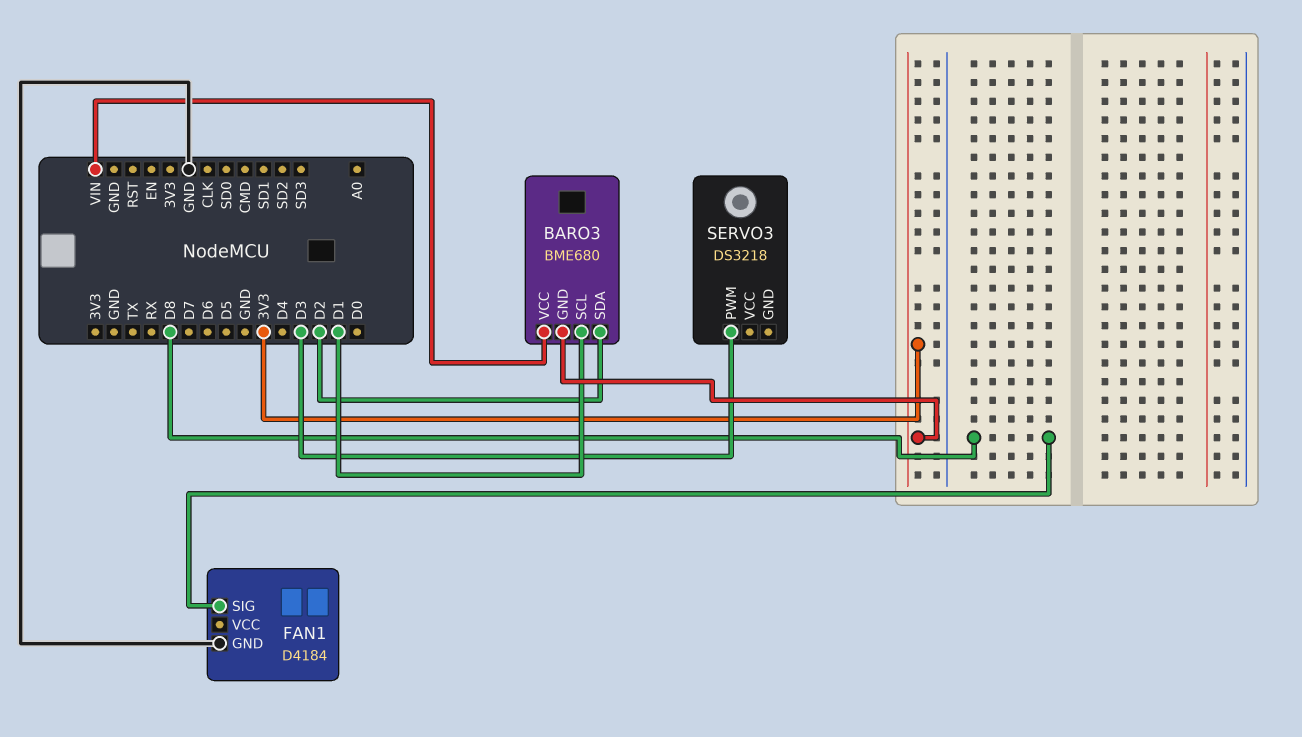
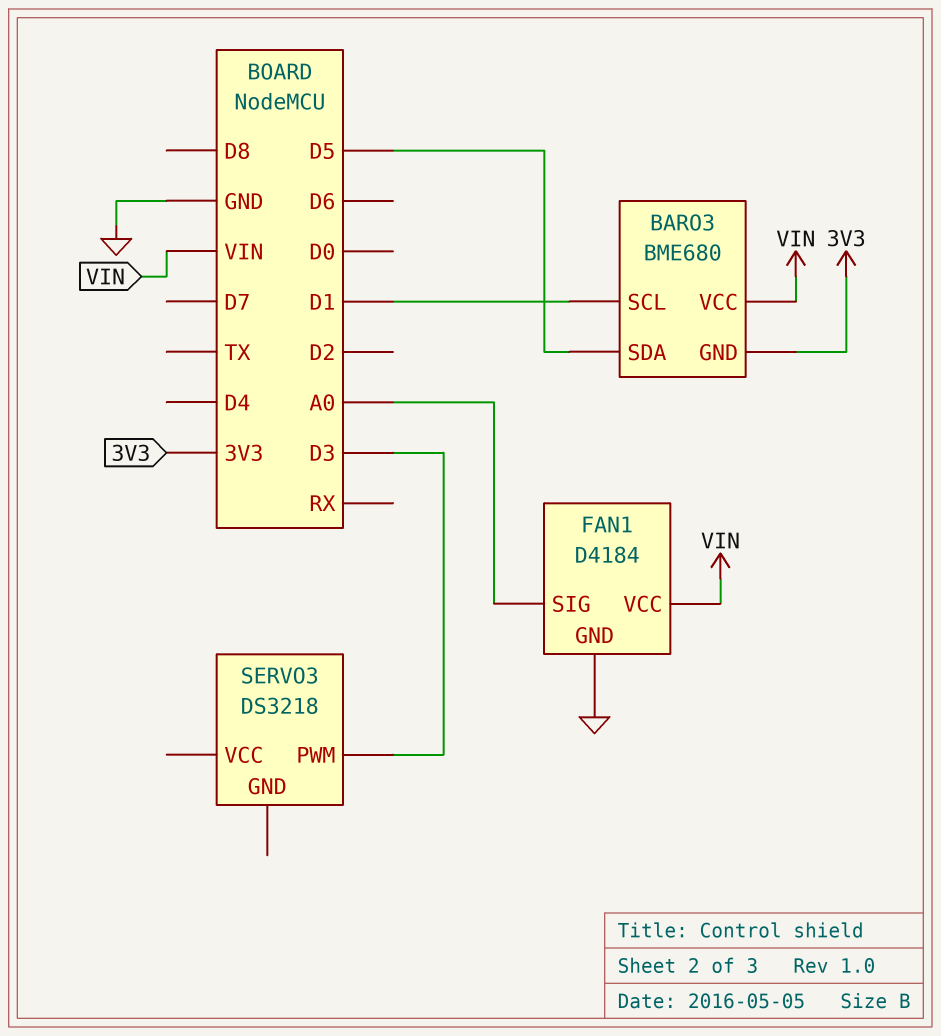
BARO3 pin SDA: D2 -> D5
FAN1 pin SIG: D8 -> A0
FAN1 pin VCC: none -> VIN

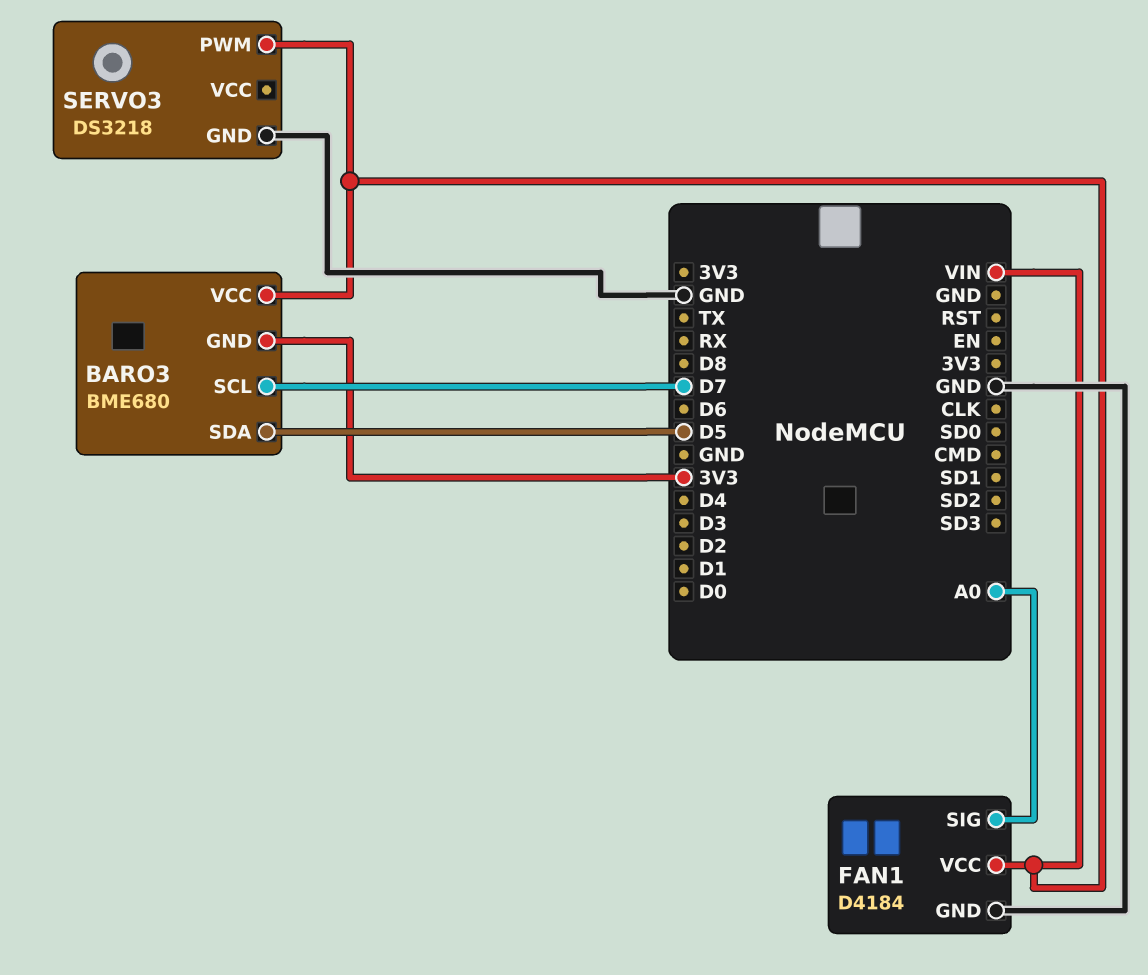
BARO3 pin SCL: D1 -> D7
SERVO3 pin GND: none -> GND
SERVO3 pin PWM: D3 -> VIN

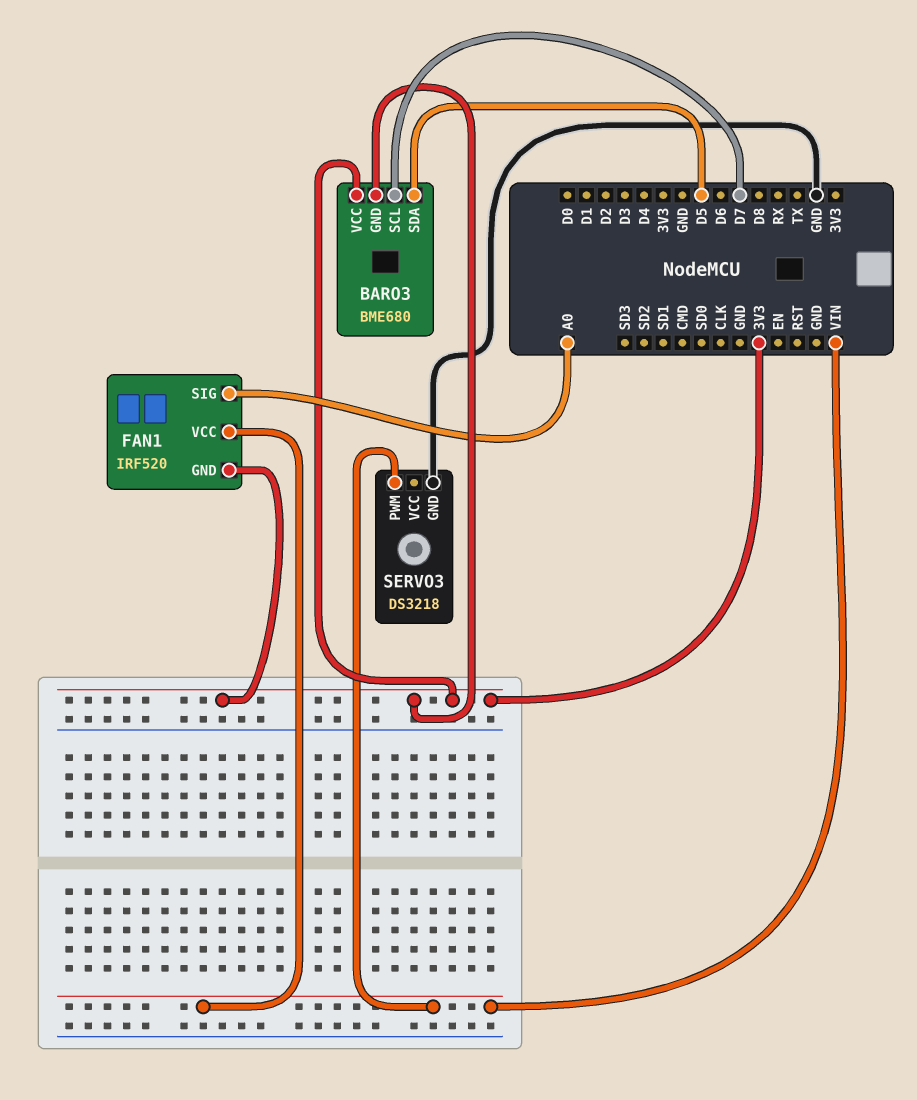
BARO3 pin VCC: VIN -> 3V3
FAN1: D4184 -> IRF520
FAN1 pin GND: GND -> 3V3

